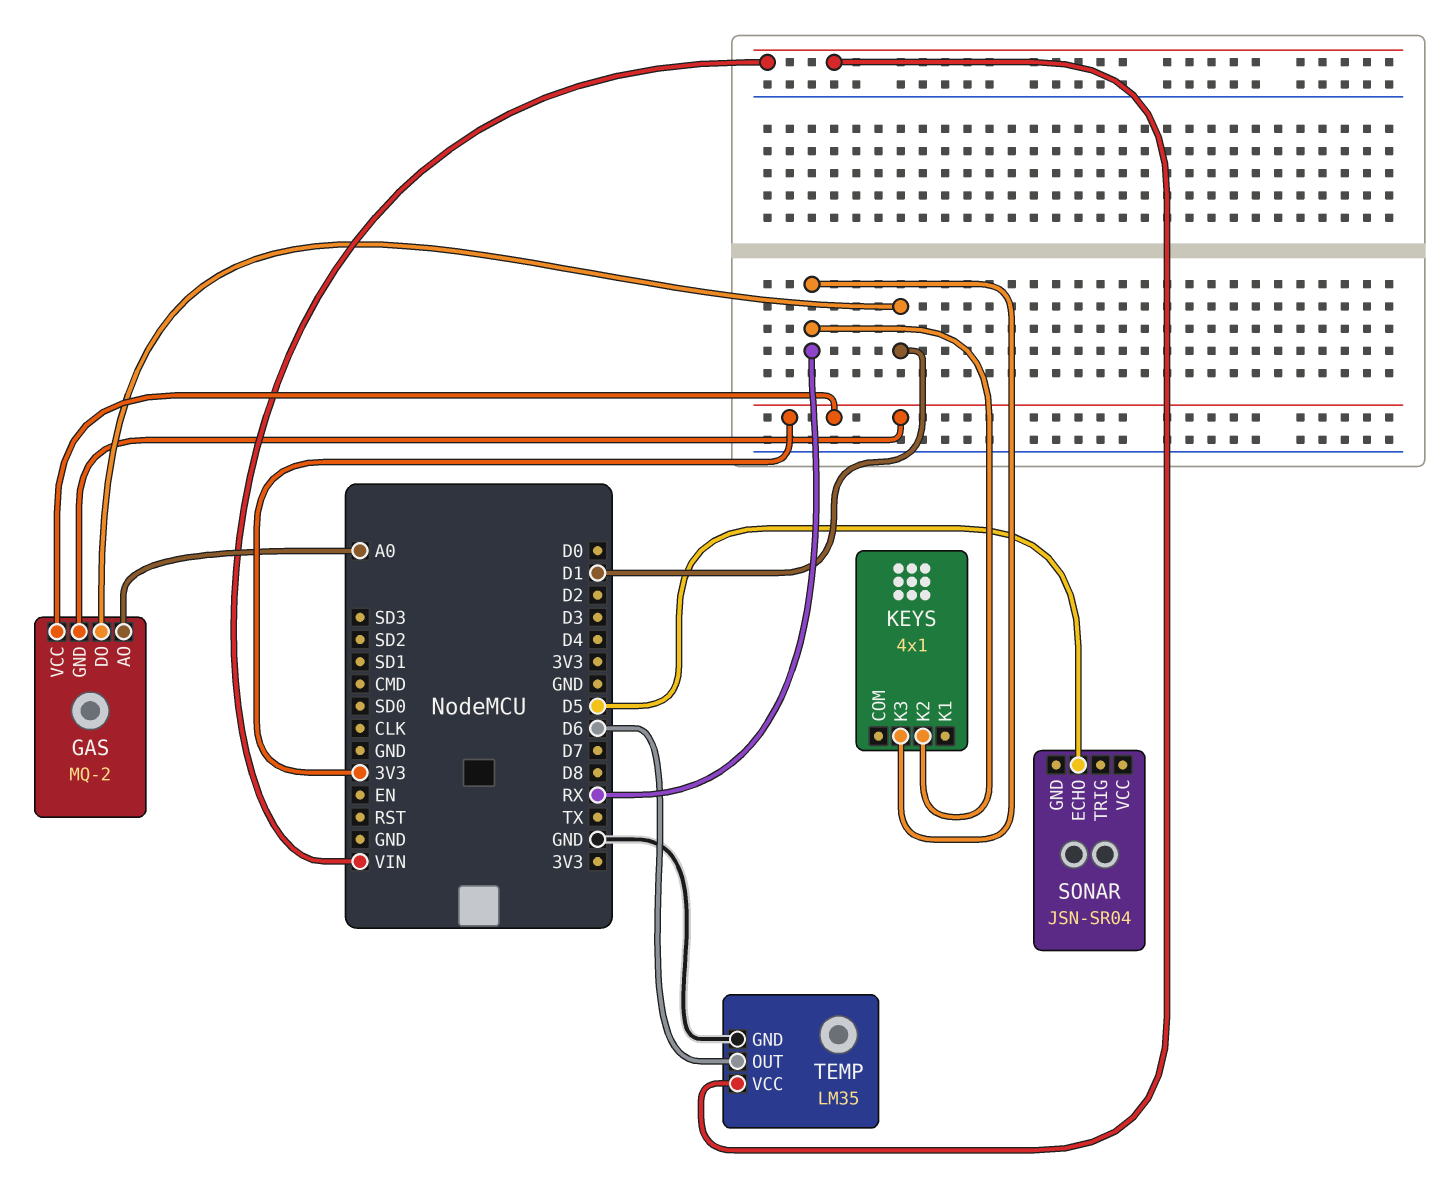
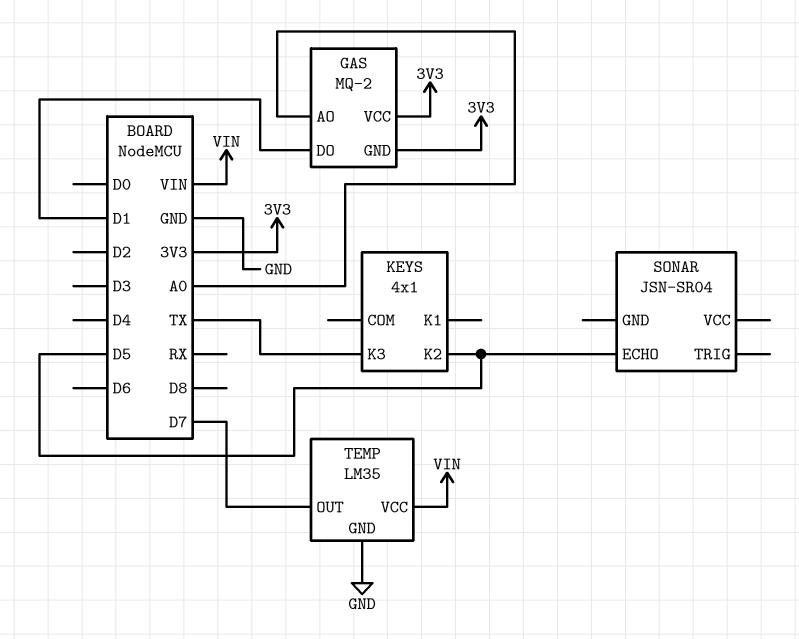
KEYS pin K2: RX -> D5
KEYS pin K3: RX -> TX
TEMP pin OUT: D6 -> D7

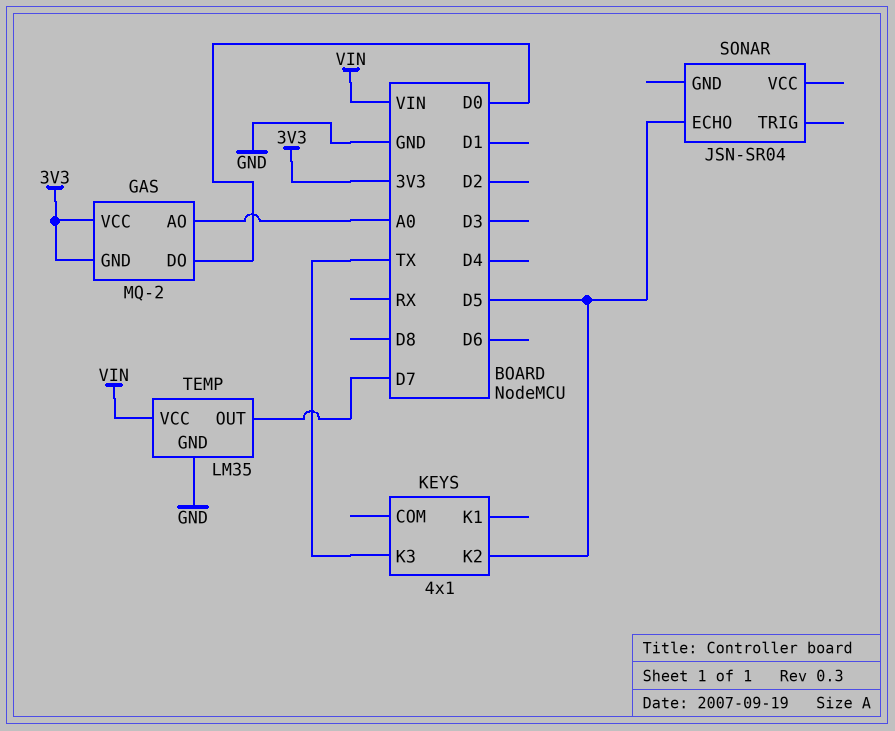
GAS pin DO: D1 -> D0

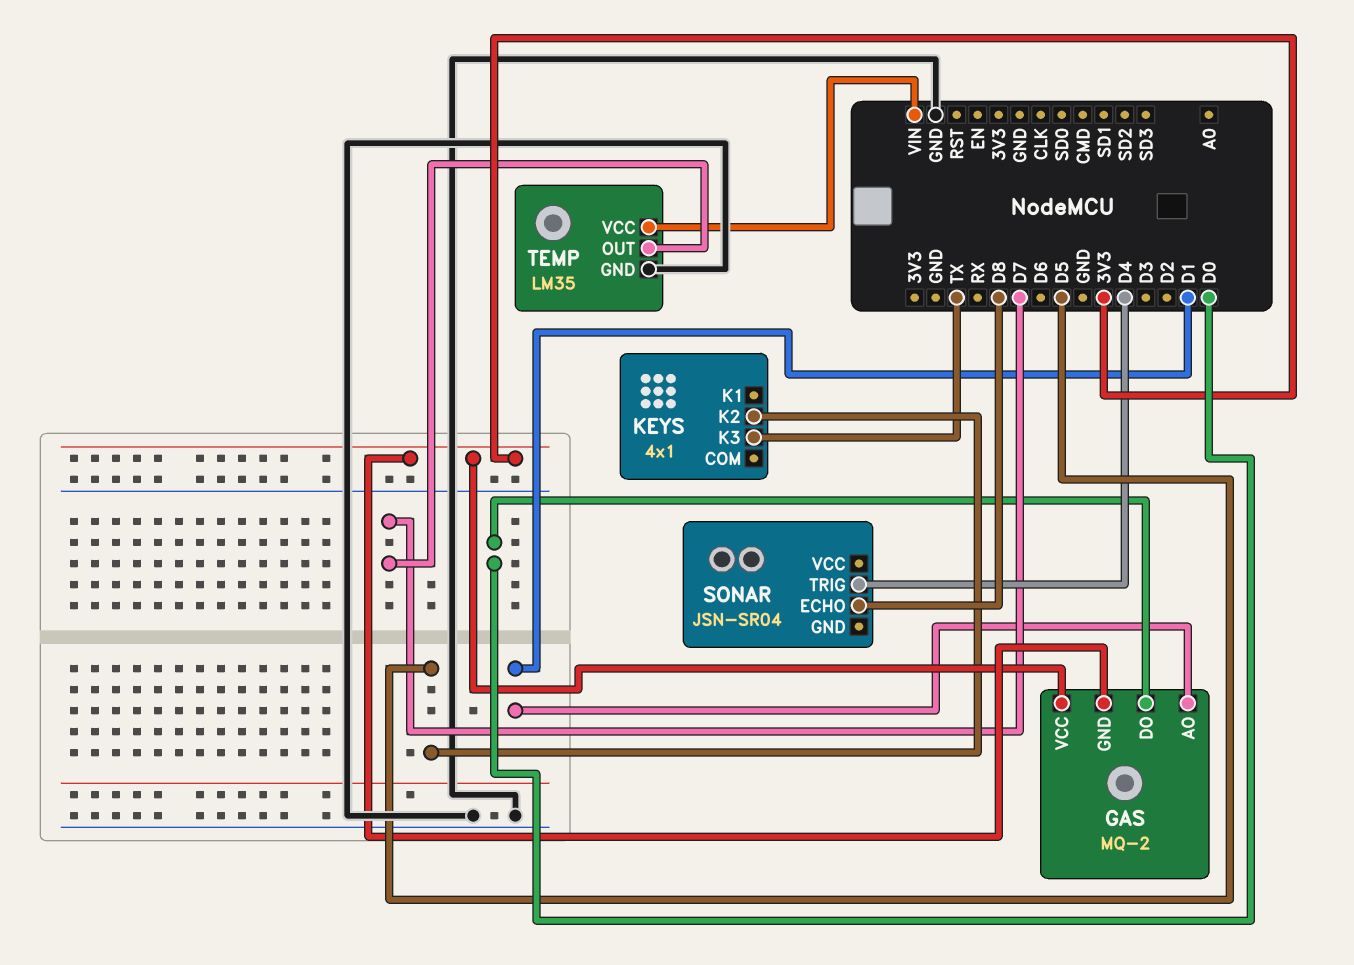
GAS pin AO: A0 -> D1
SONAR pin ECHO: D5 -> D8
SONAR pin TRIG: none -> D4

